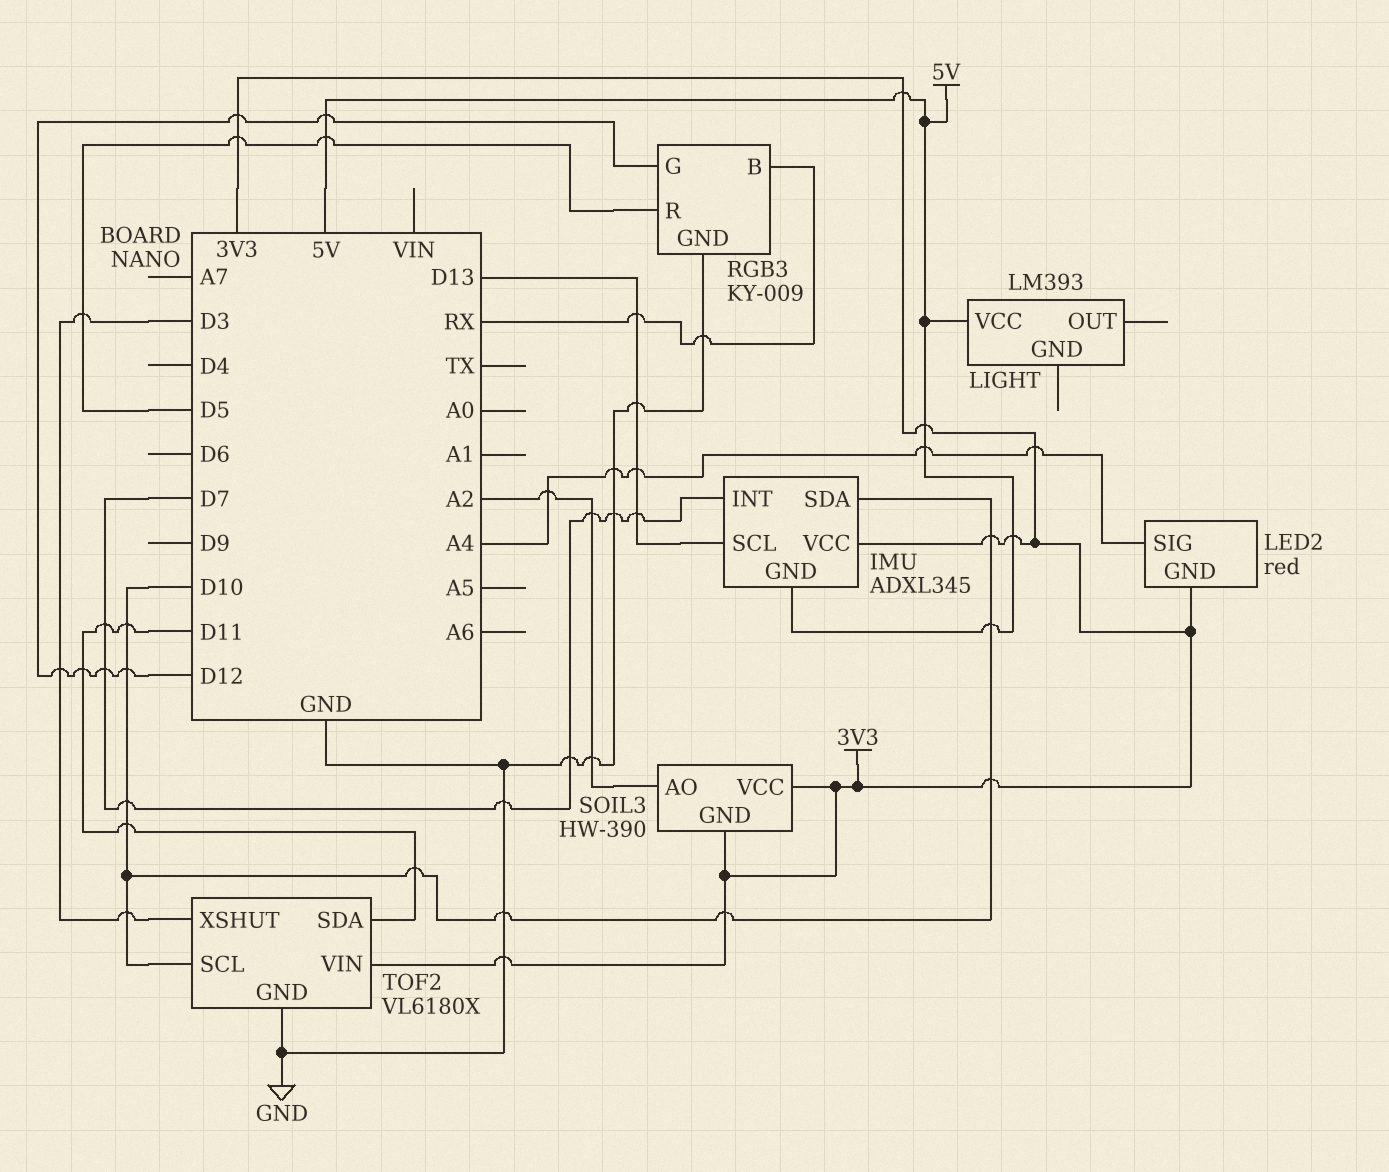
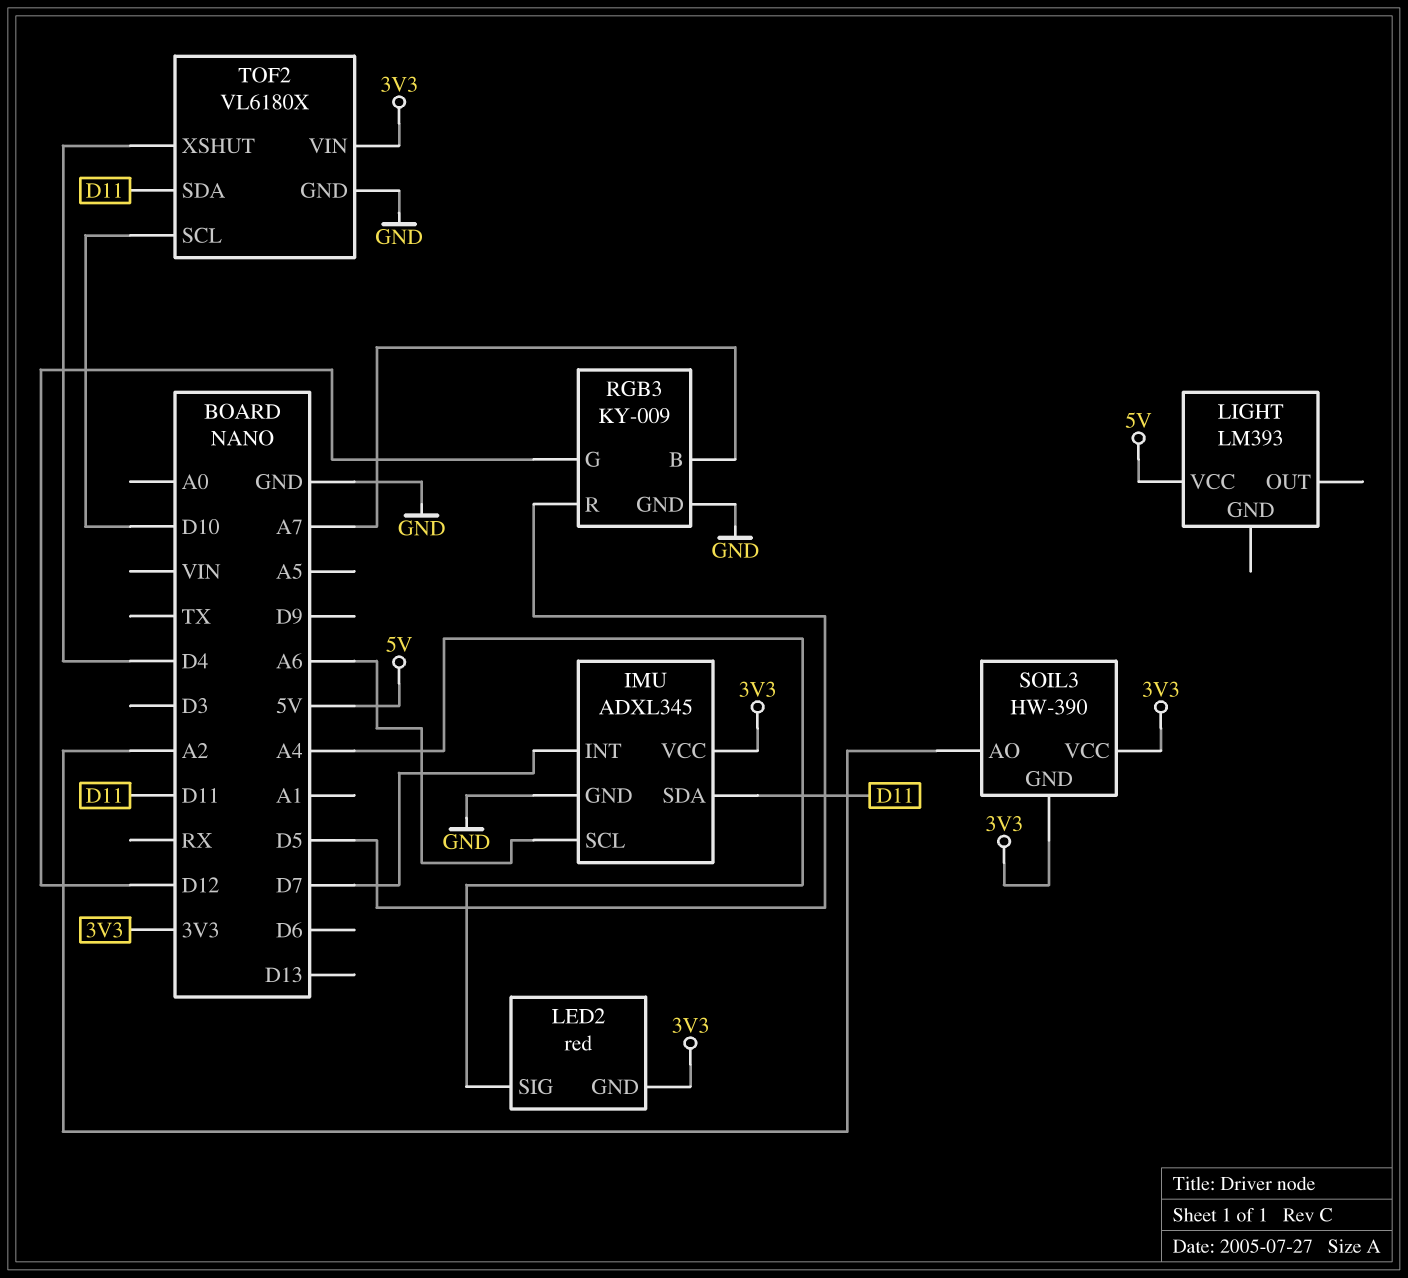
IMU pin GND: 5V -> GND
IMU pin SCL: D13 -> A6
IMU pin SDA: D10 -> D11
RGB3 pin B: RX -> A7
TOF2 pin XSHUT: D3 -> D4

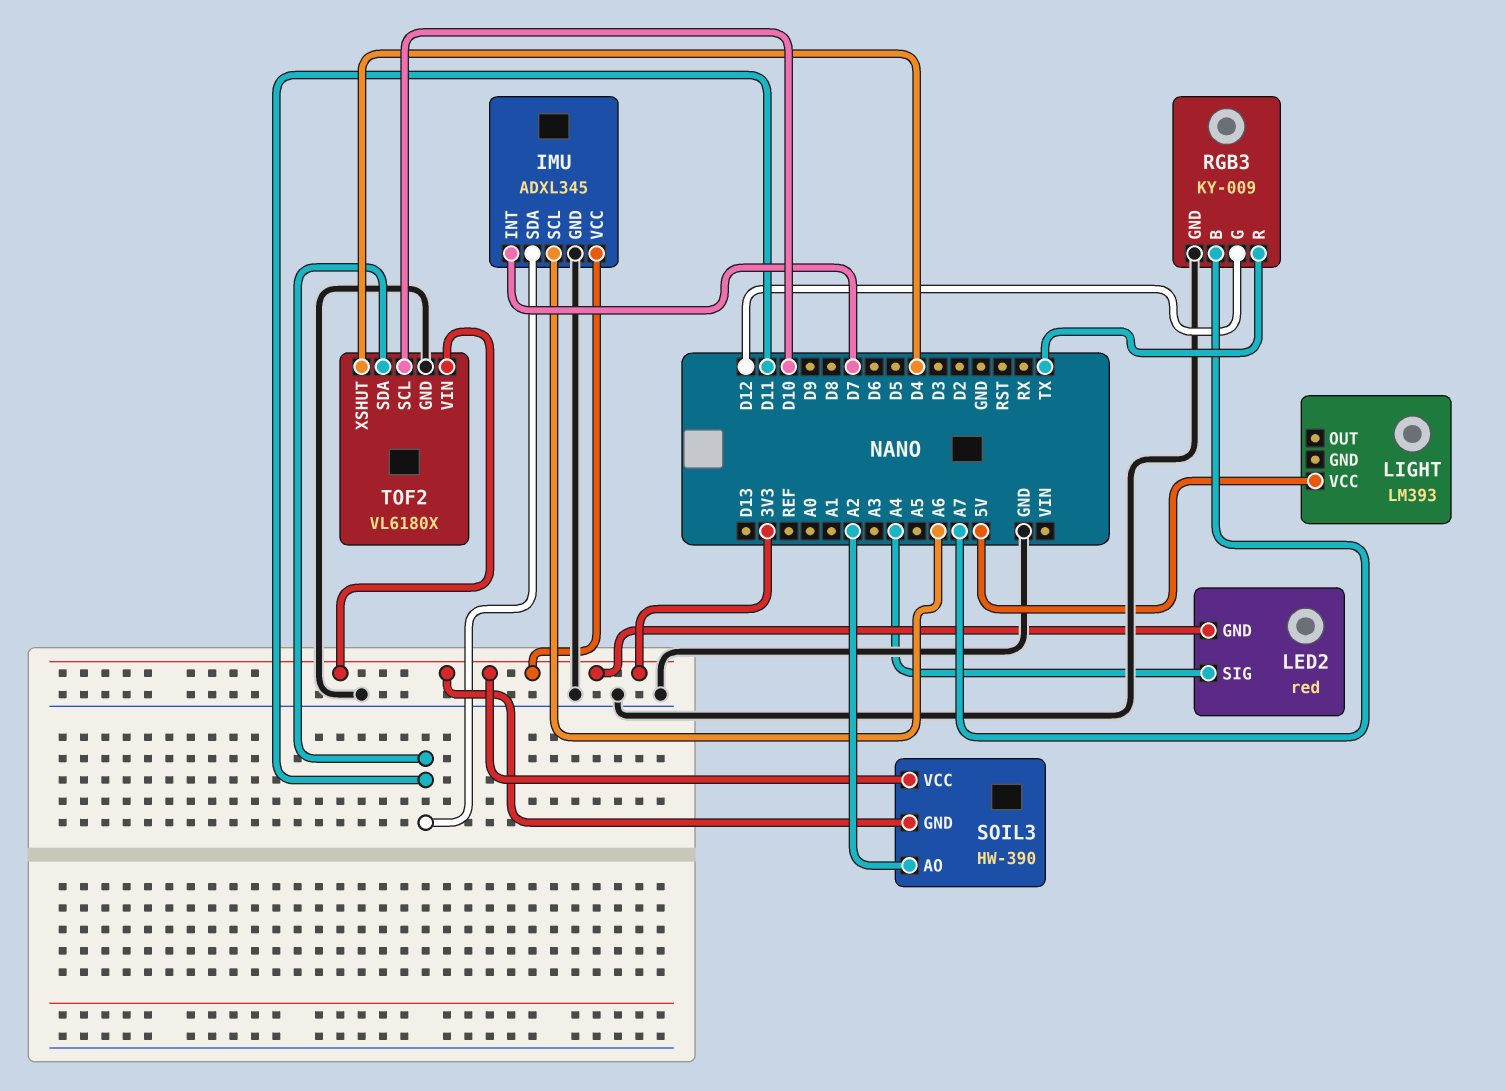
RGB3 pin R: D5 -> TX

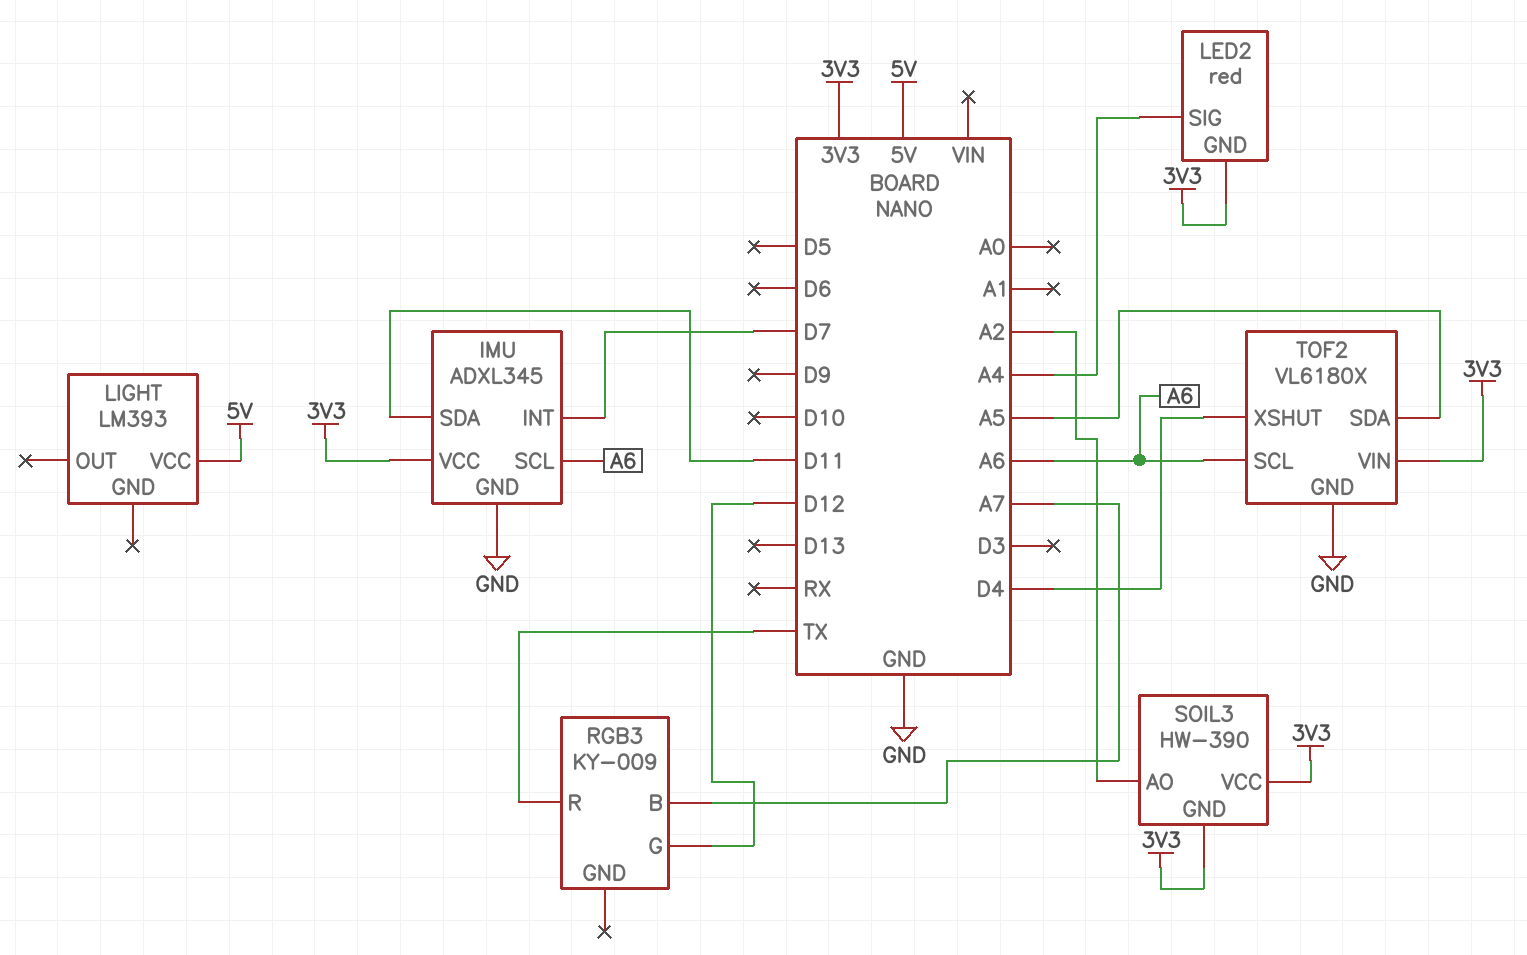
RGB3 pin GND: GND -> none
TOF2 pin SCL: D10 -> A6
TOF2 pin SDA: D11 -> A5

